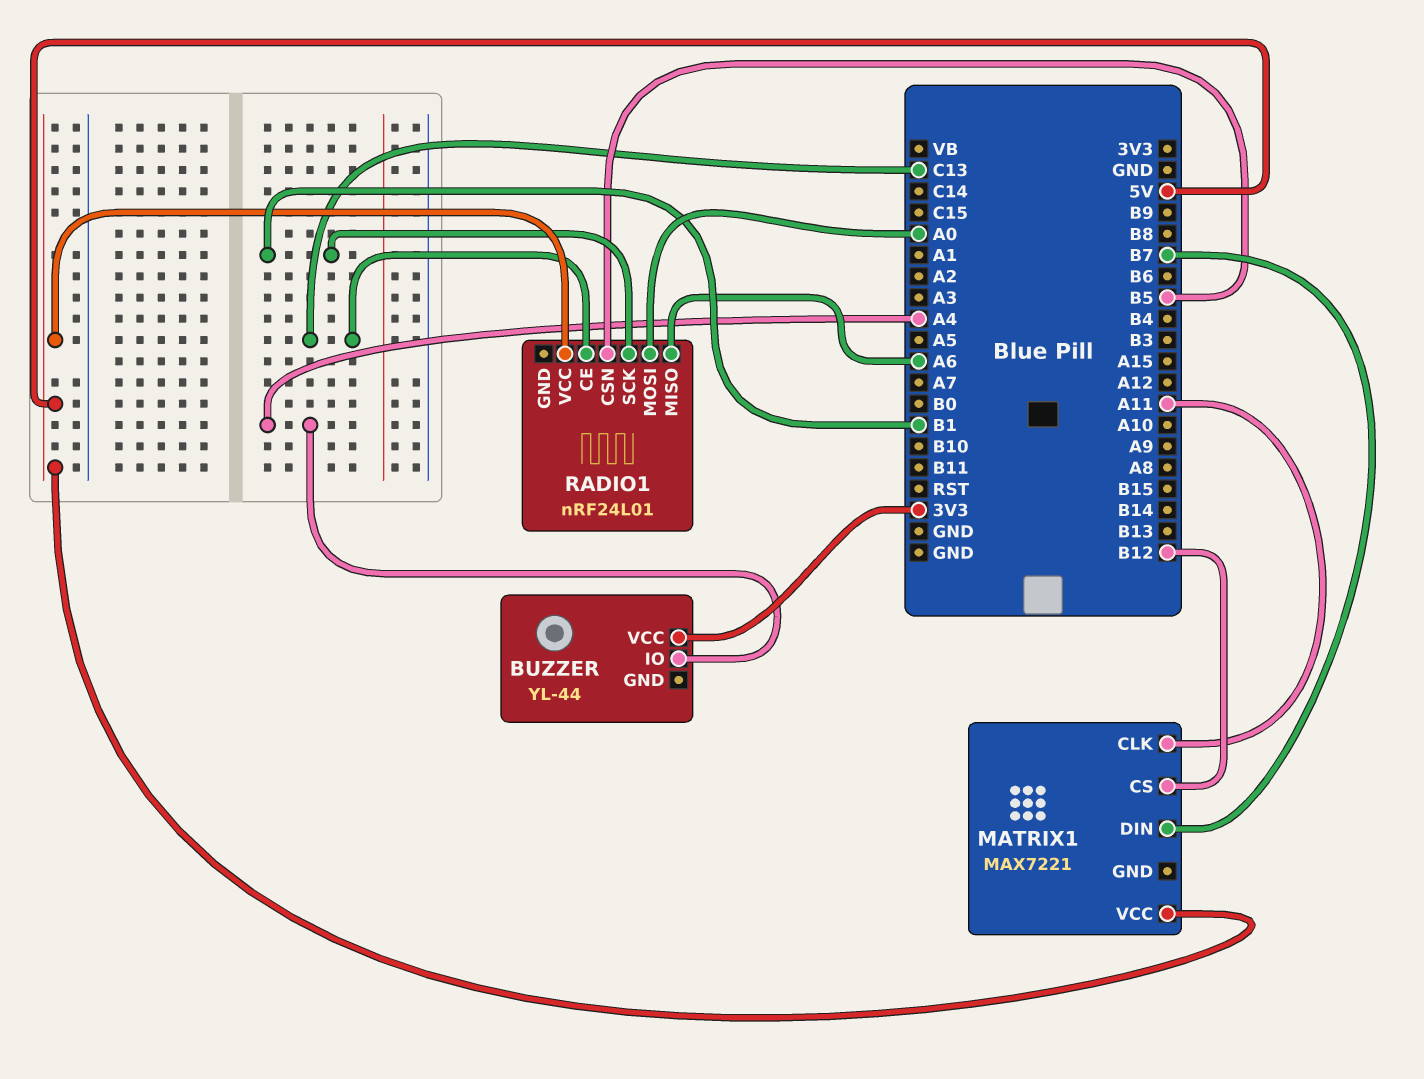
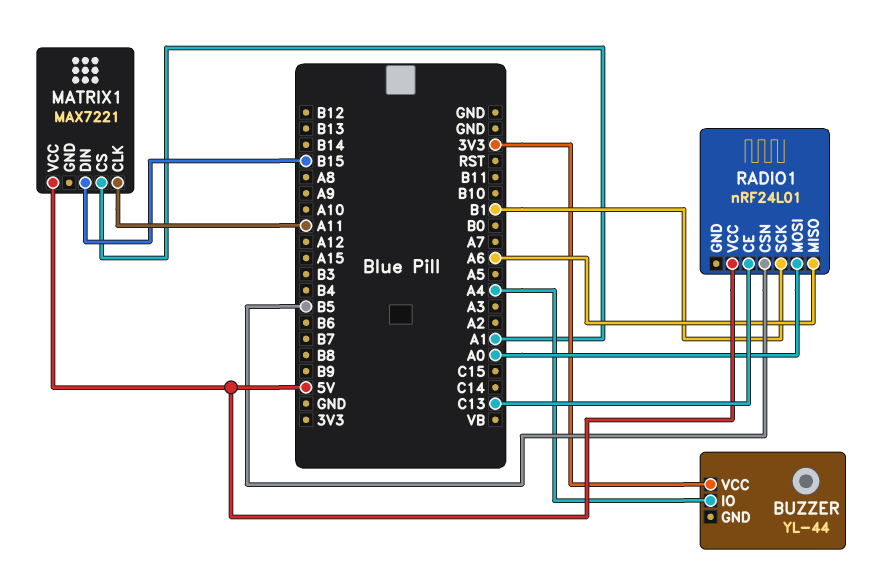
MATRIX1 pin CS: B12 -> A1
MATRIX1 pin DIN: B7 -> B15

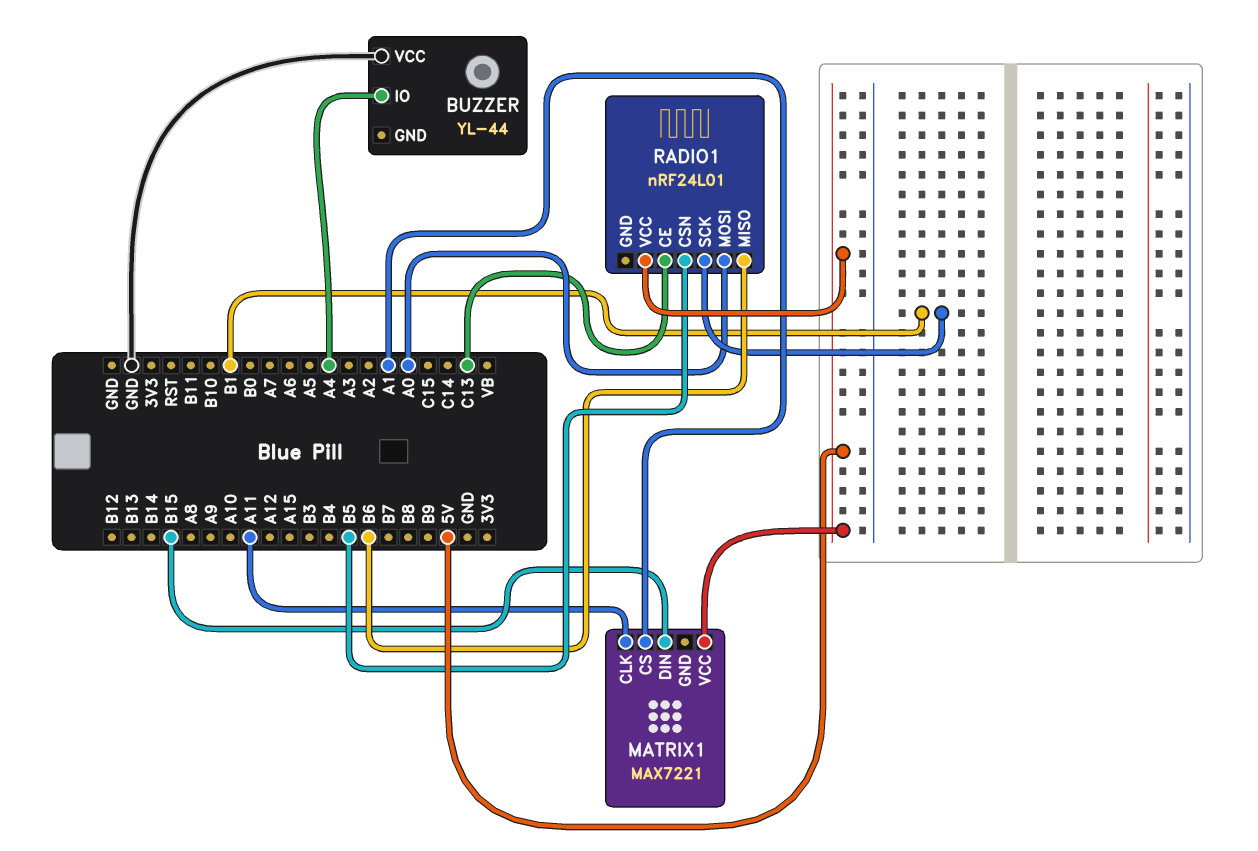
BUZZER pin VCC: 3V3 -> GND
RADIO1 pin MISO: A6 -> B6

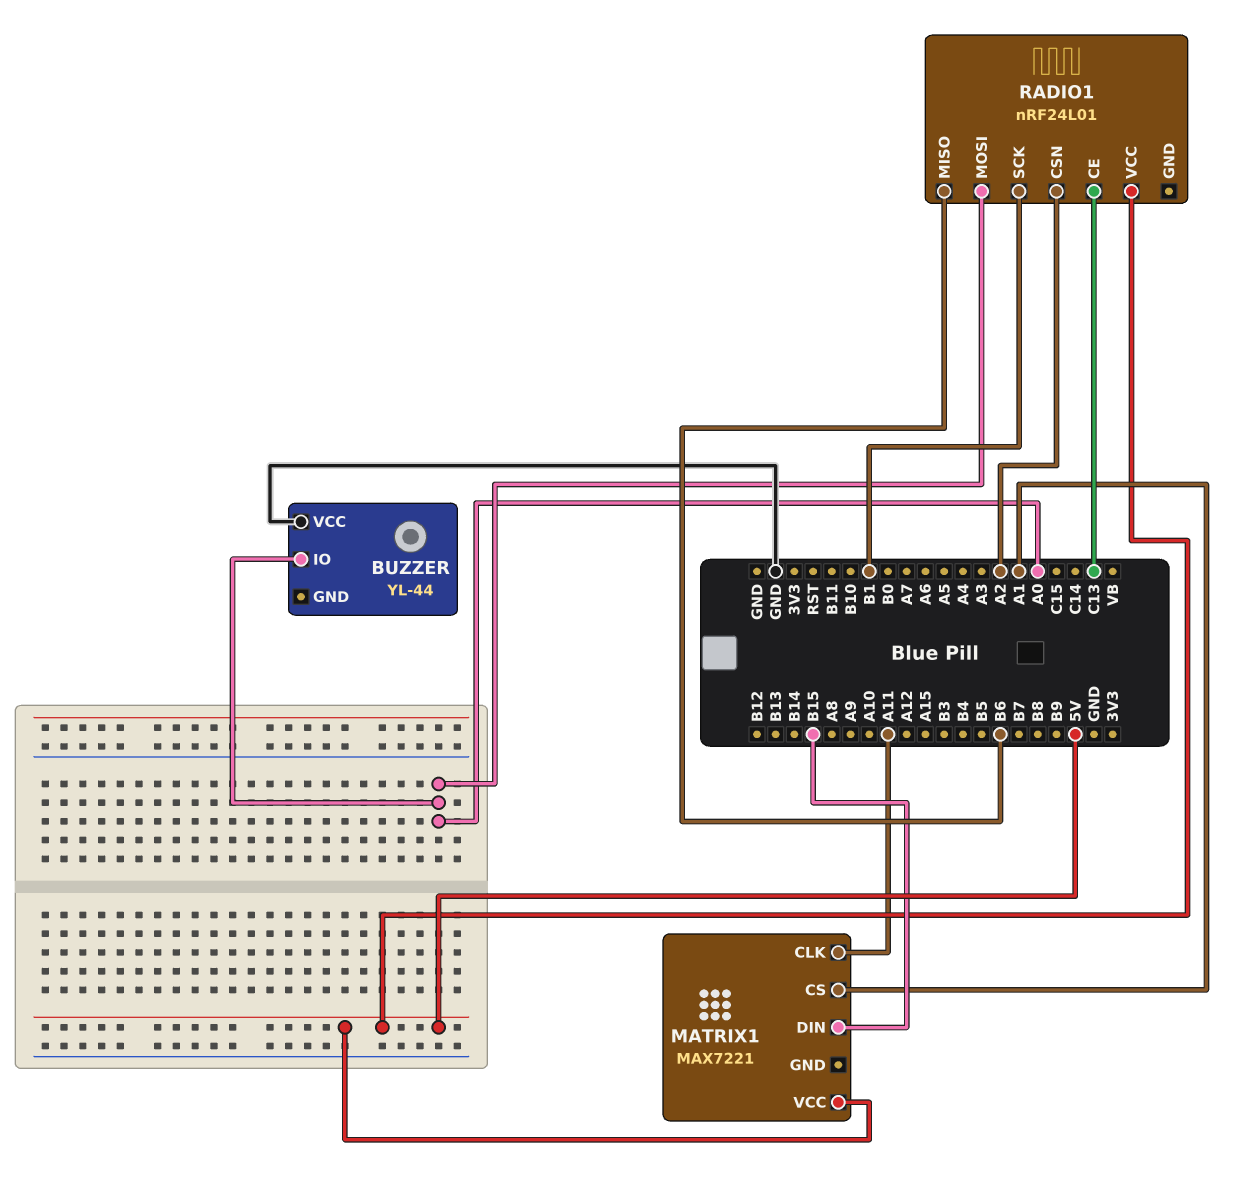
BUZZER pin IO: A4 -> A0
RADIO1 pin CSN: B5 -> A2

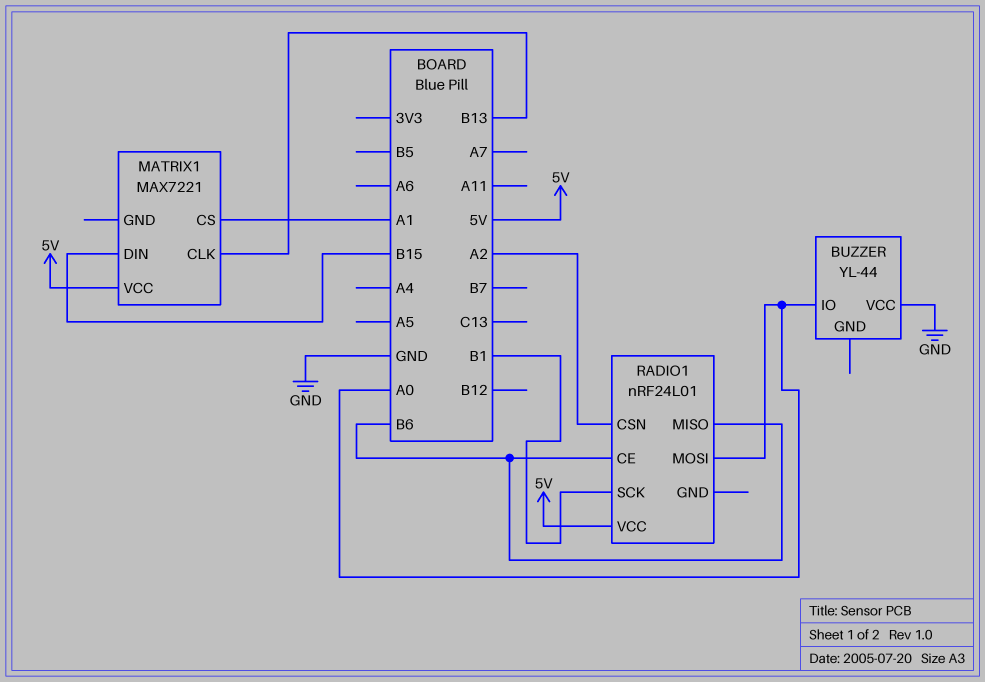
MATRIX1 pin CLK: A11 -> B13
RADIO1 pin CE: C13 -> B6

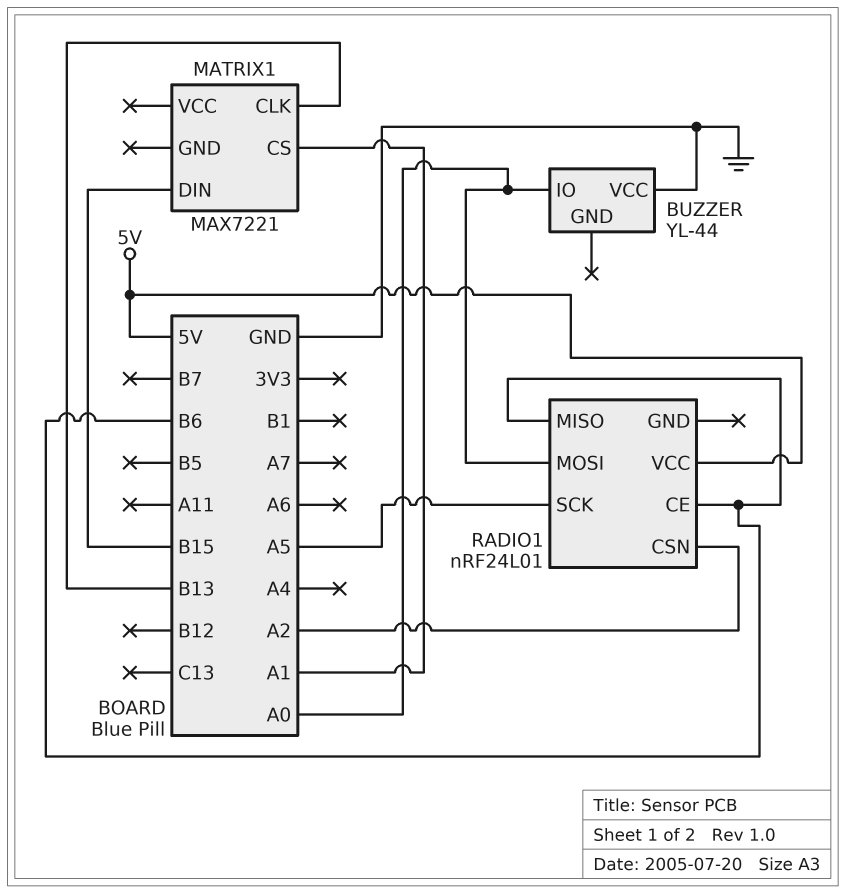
MATRIX1 pin VCC: 5V -> none
RADIO1 pin SCK: B1 -> A5

